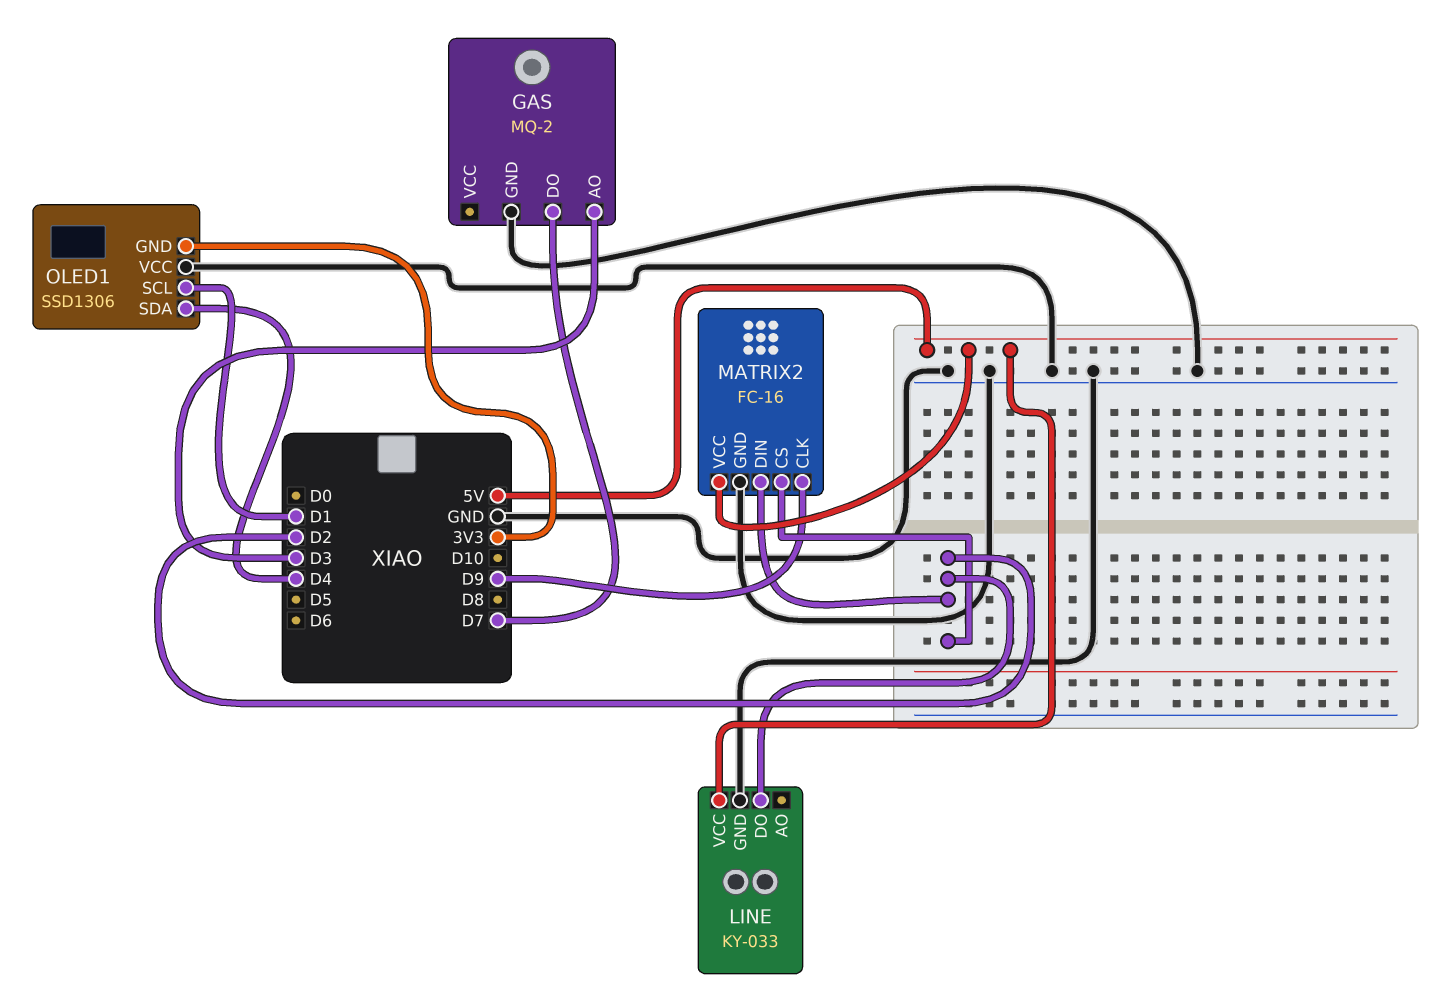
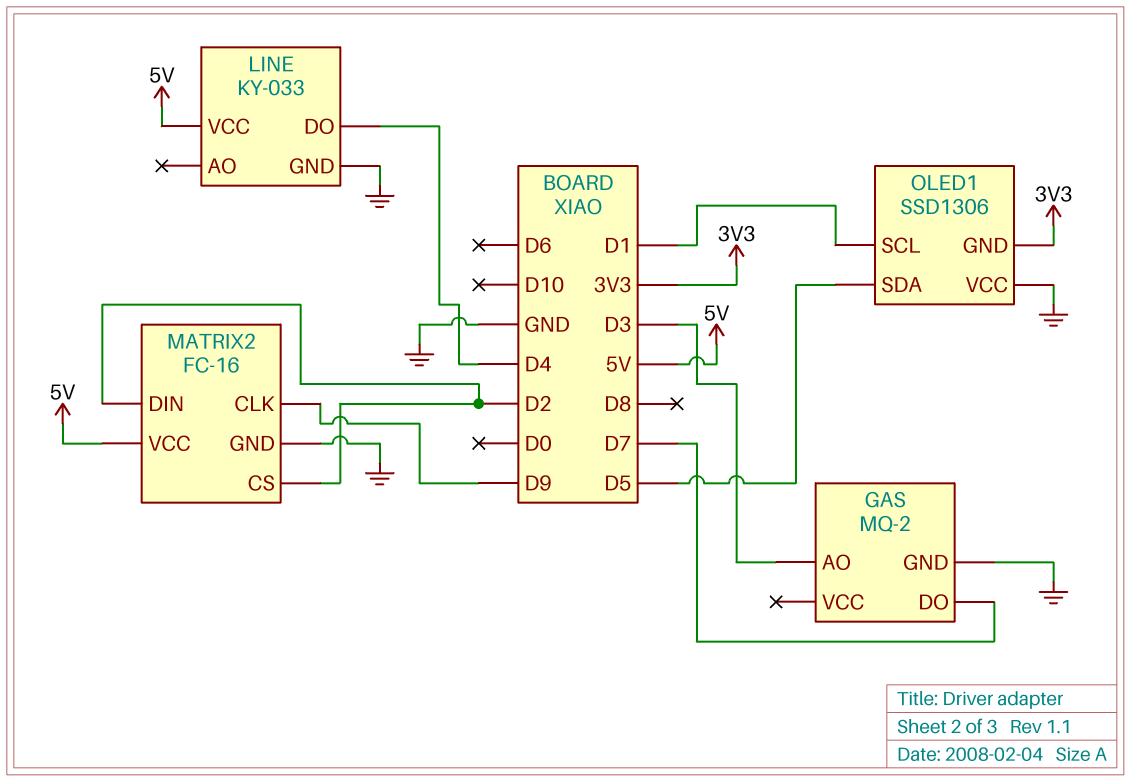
LINE pin DO: D2 -> D4
OLED1 pin SDA: D4 -> D5

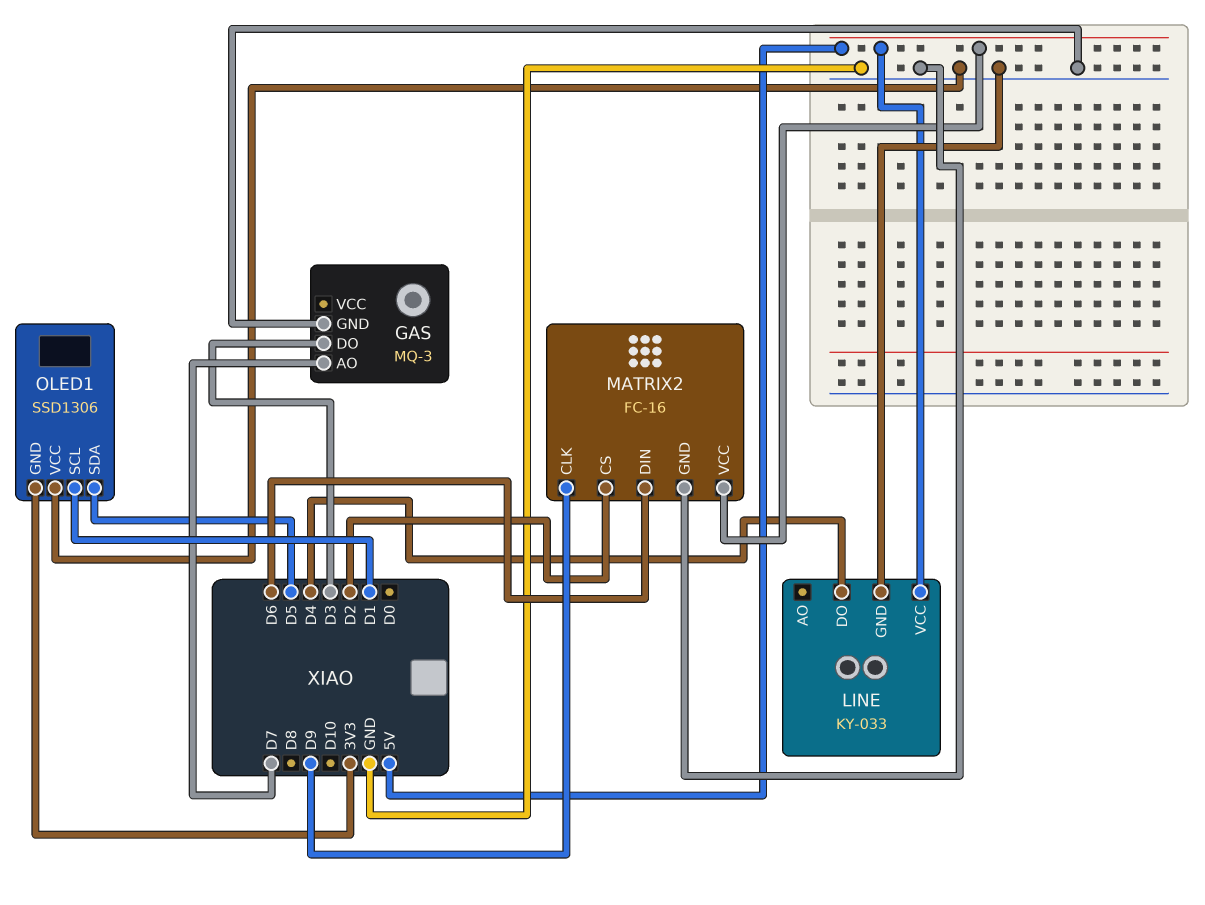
GAS: MQ-2 -> MQ-3
GAS pin AO: D3 -> D7
GAS pin DO: D7 -> D3
MATRIX2 pin DIN: D2 -> D6

